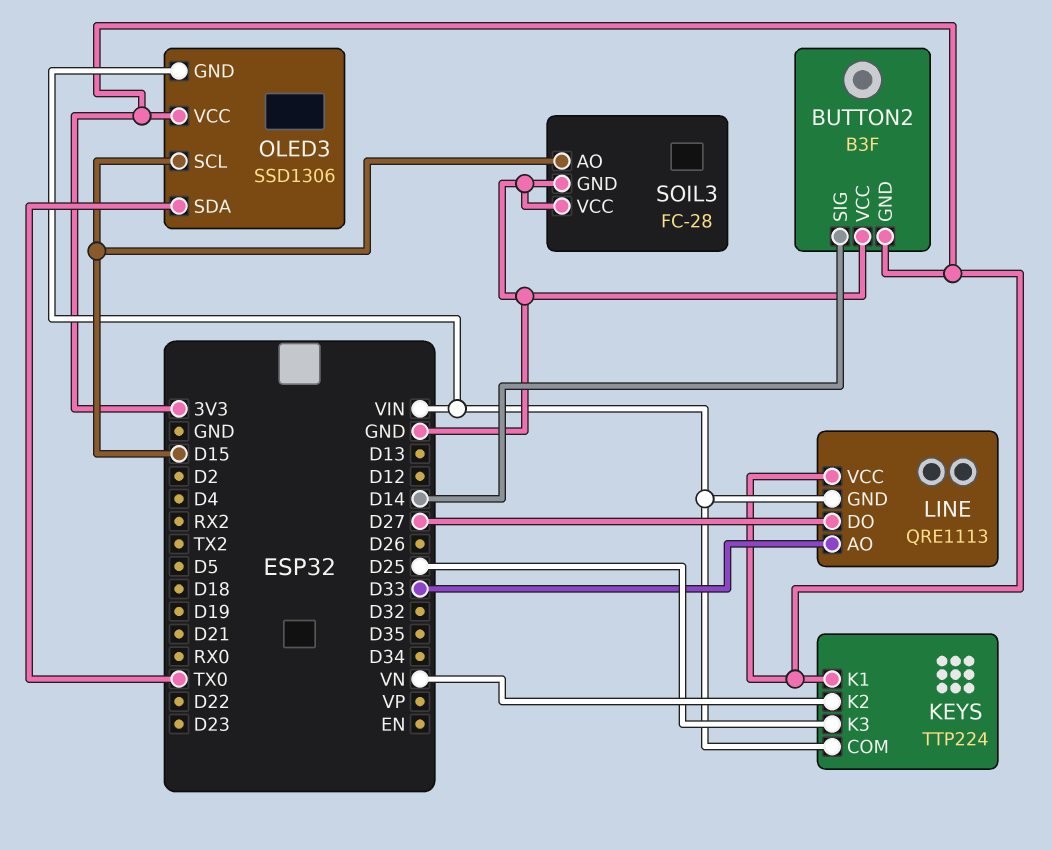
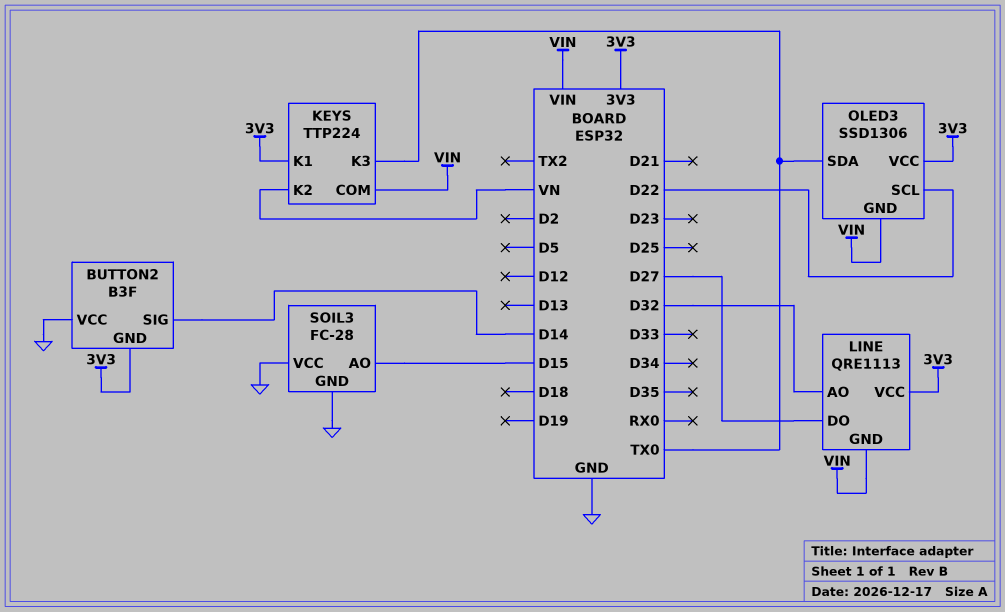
KEYS pin K3: D25 -> TX0
LINE pin AO: D33 -> D32
OLED3 pin SCL: D15 -> D22

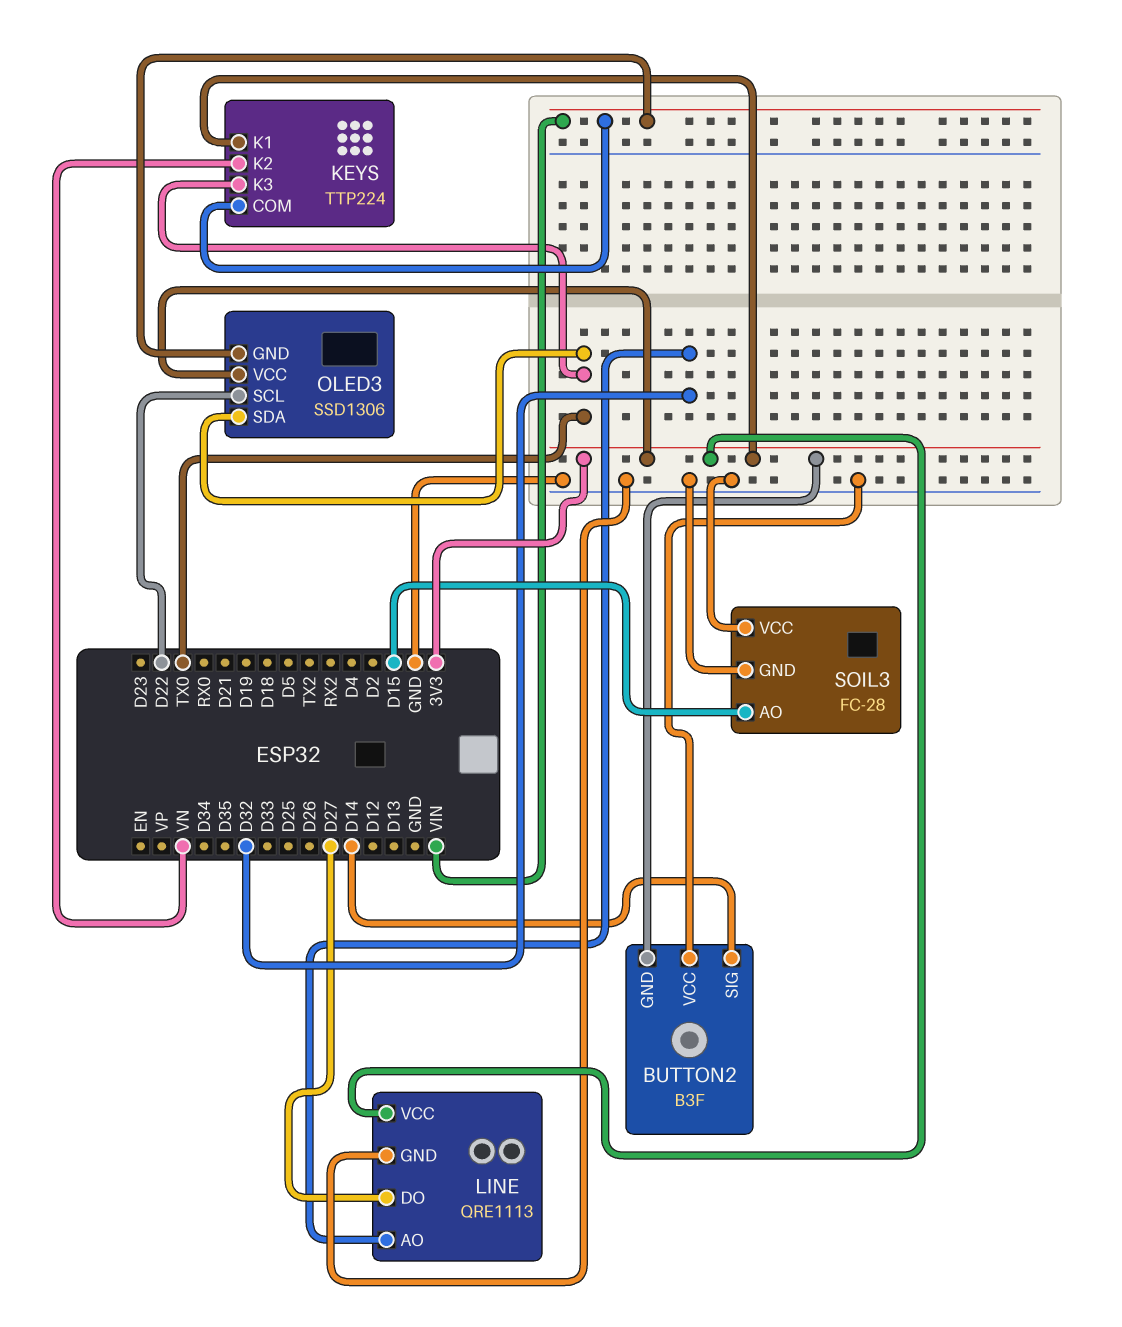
LINE pin GND: VIN -> GND

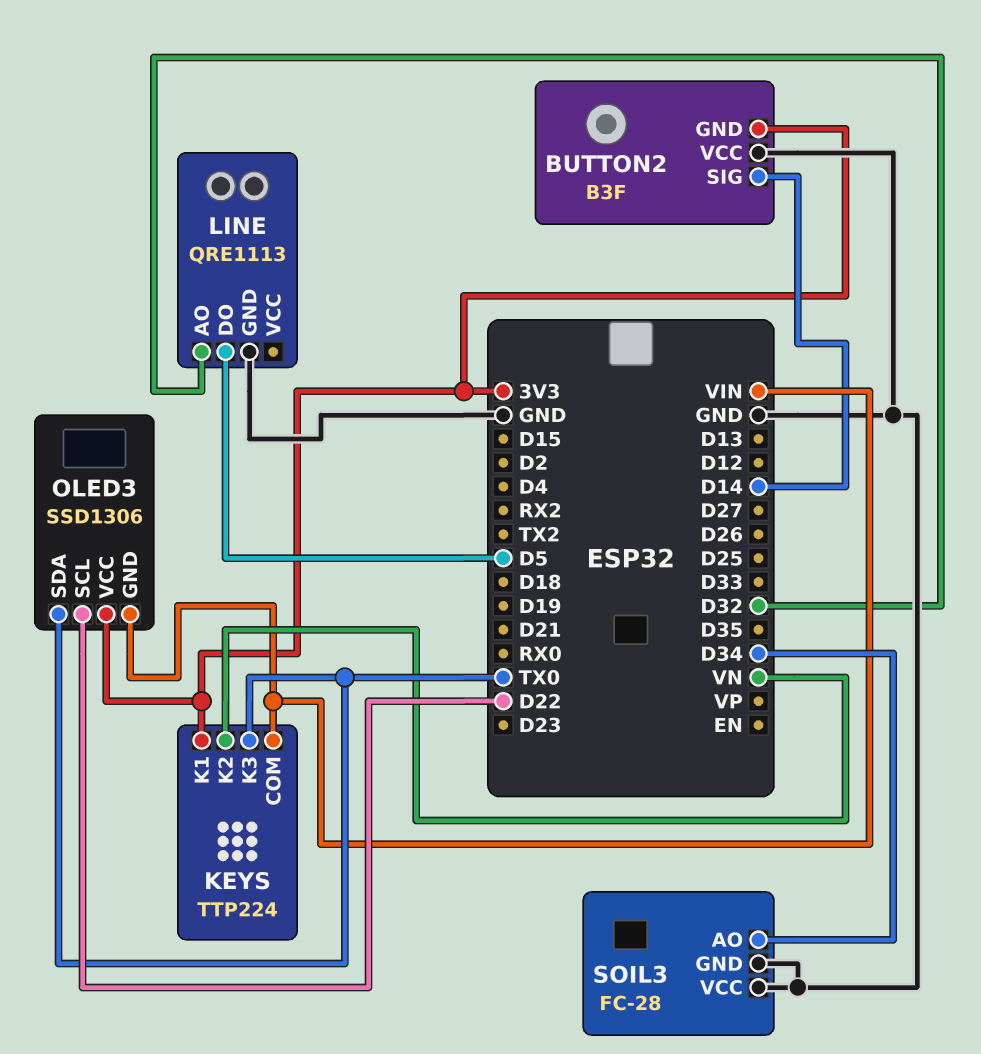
LINE pin DO: D27 -> D5
LINE pin VCC: 3V3 -> none
SOIL3 pin AO: D15 -> D34

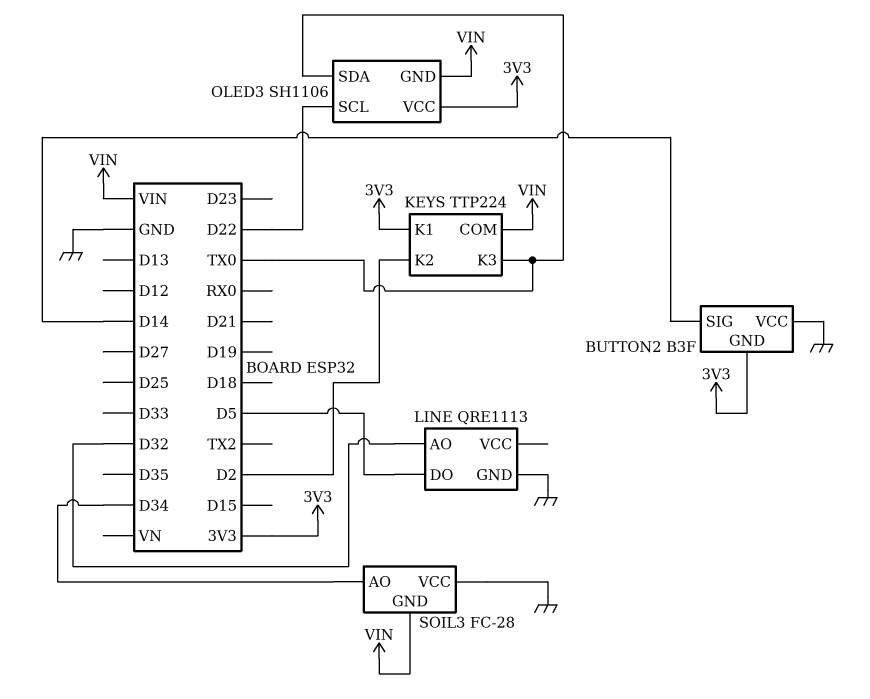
KEYS pin K2: VN -> D2
OLED3: SSD1306 -> SH1106
SOIL3 pin GND: GND -> VIN

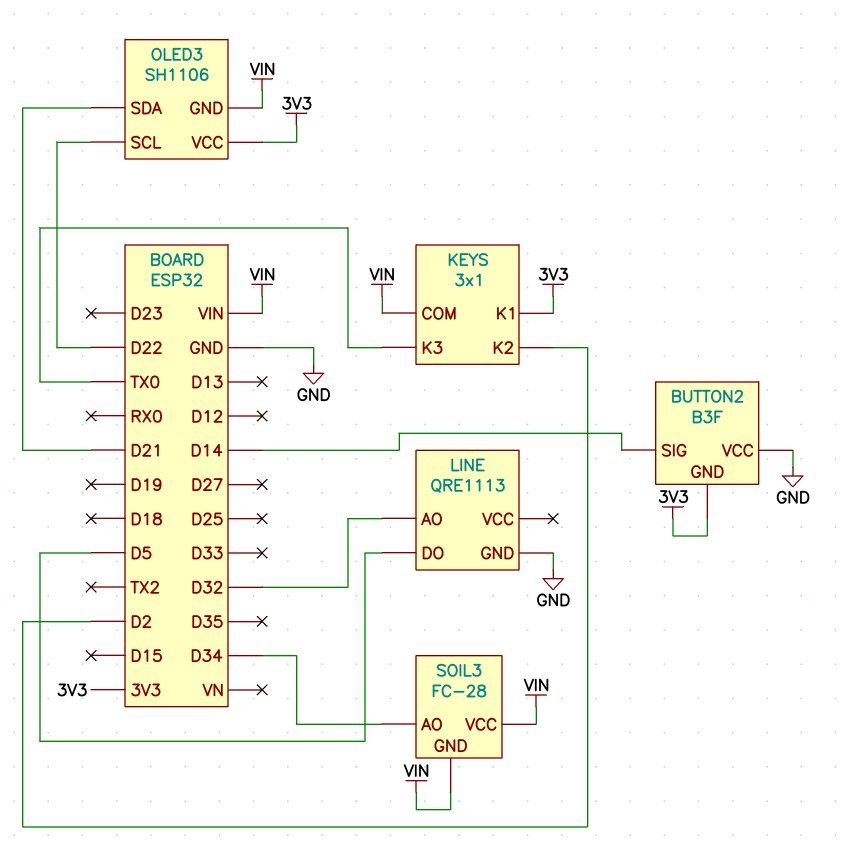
KEYS: TTP224 -> 3x1
OLED3 pin SDA: TX0 -> D21
SOIL3 pin VCC: GND -> VIN

